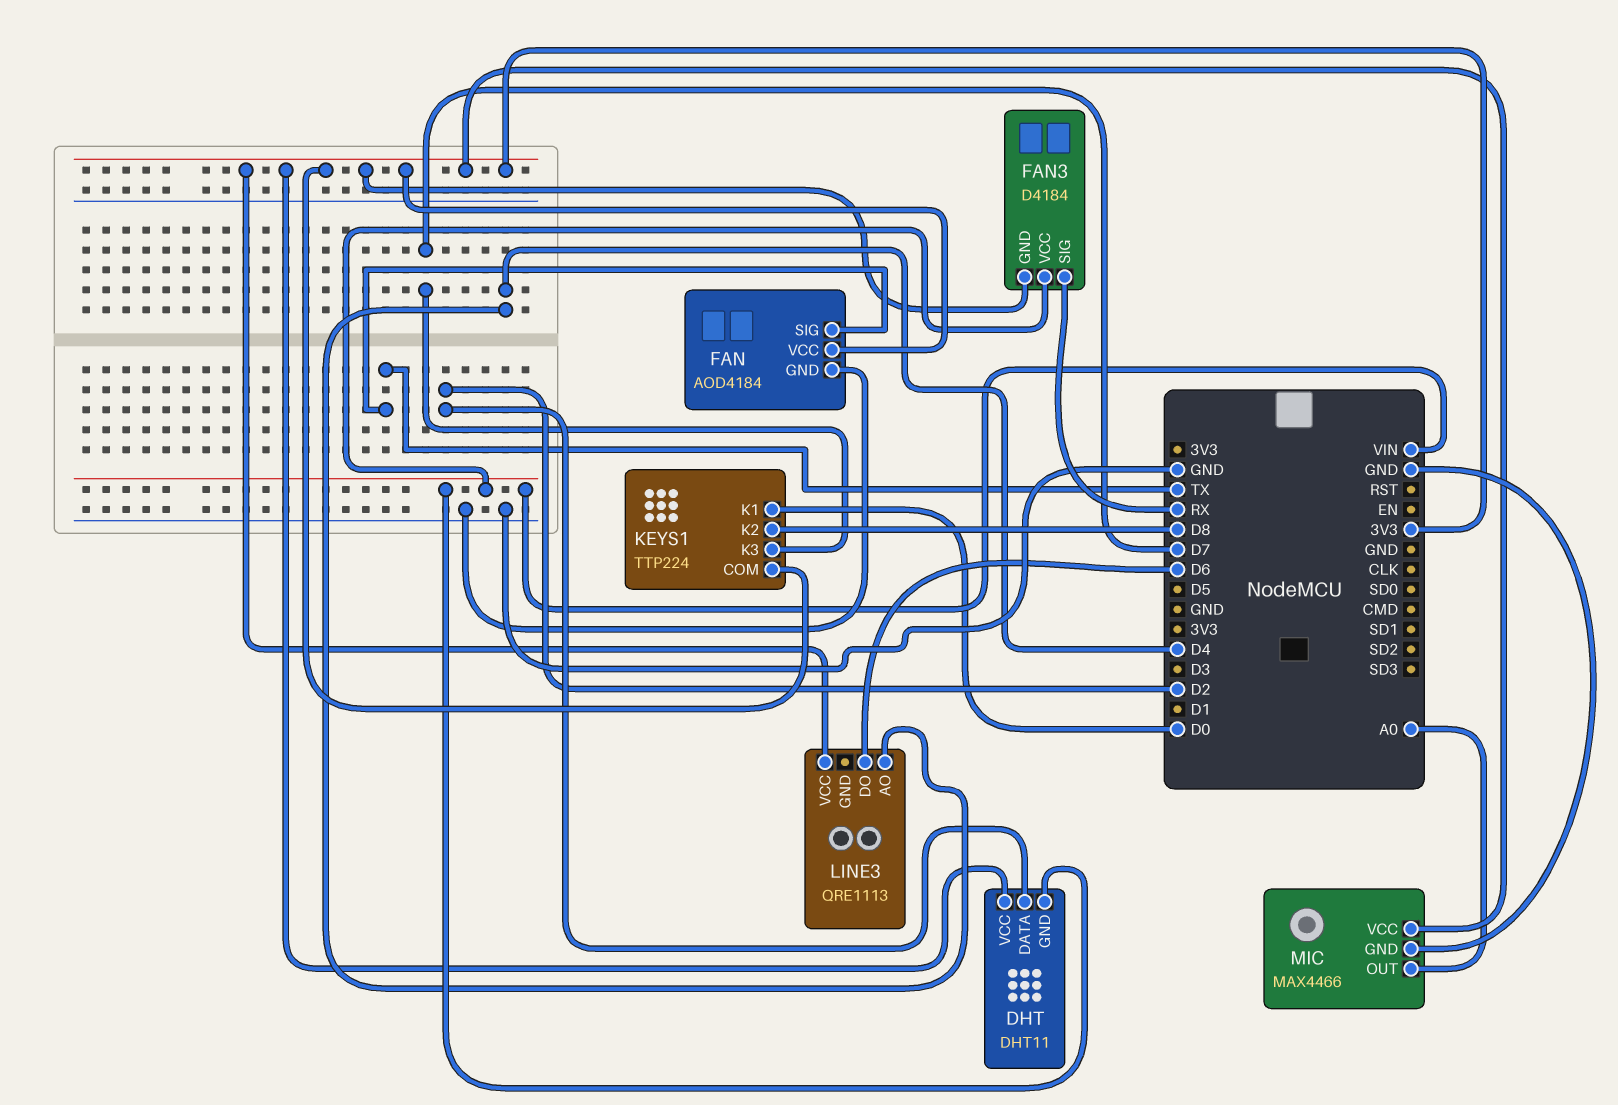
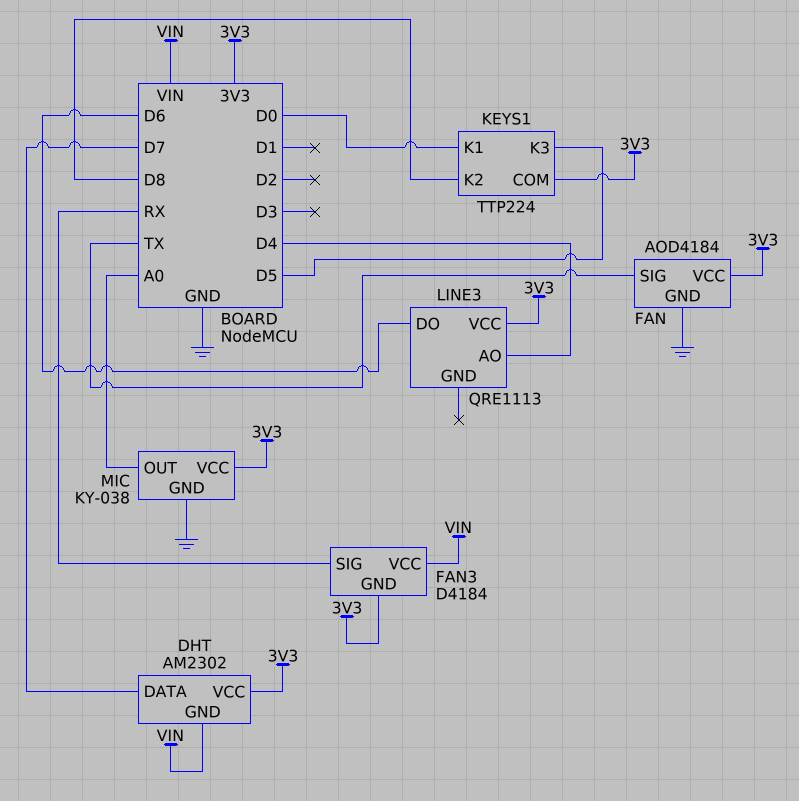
DHT: DHT11 -> AM2302
DHT pin DATA: D2 -> D7
KEYS1 pin K3: D7 -> D5
MIC: MAX4466 -> KY-038

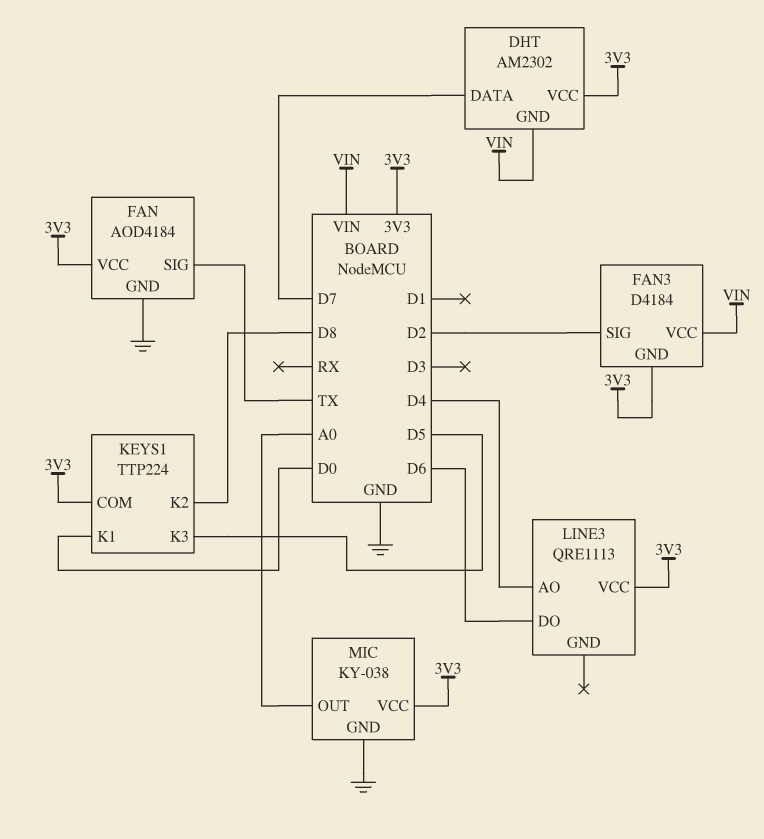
FAN3 pin SIG: RX -> D2

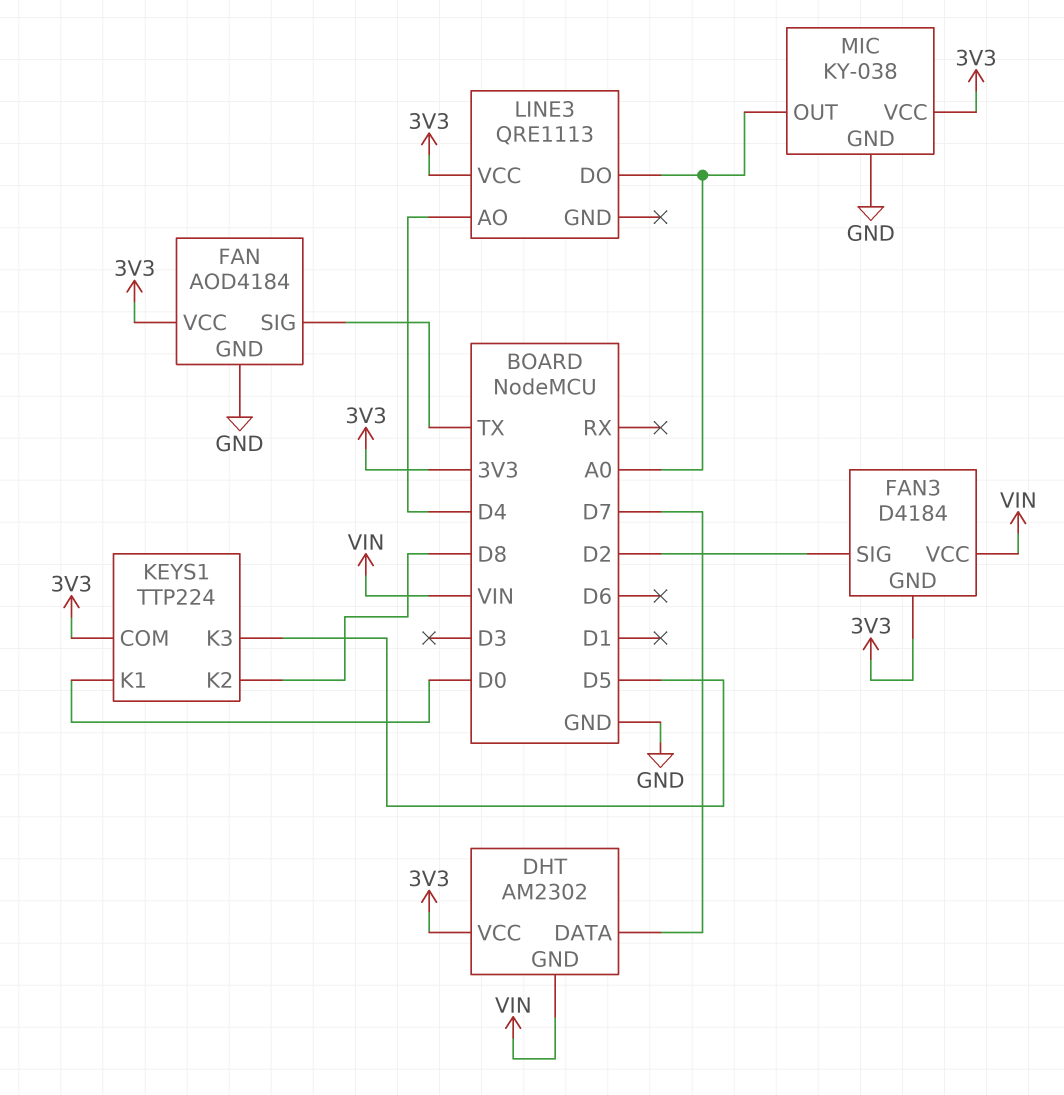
LINE3 pin DO: D6 -> A0

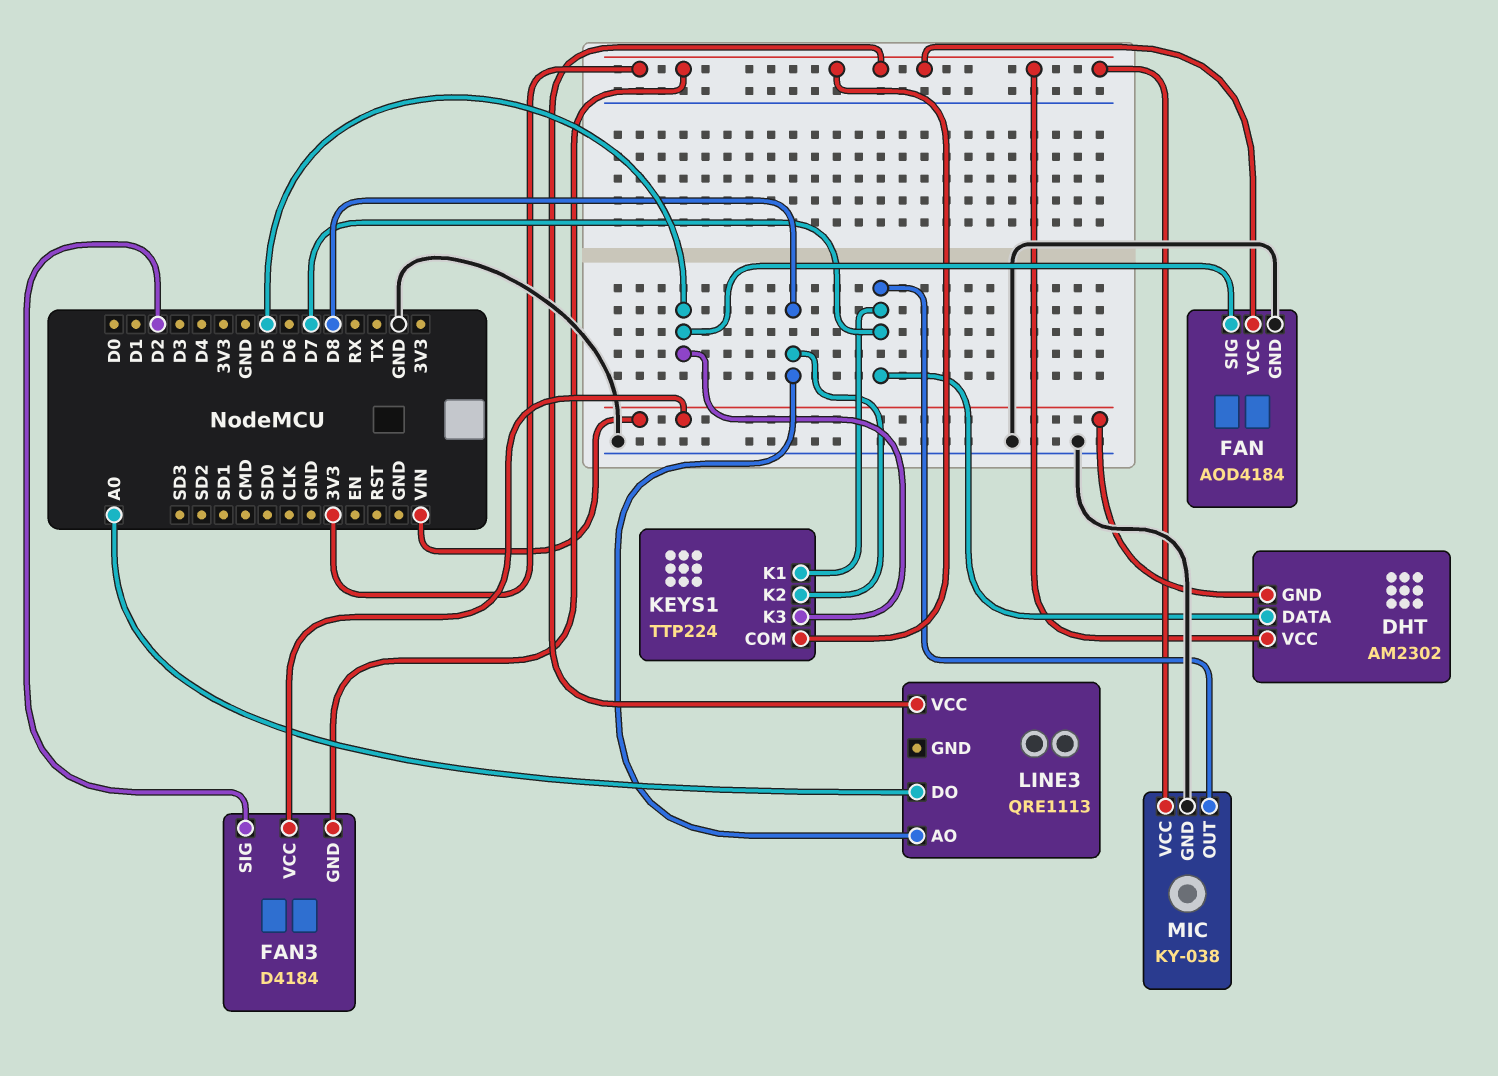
FAN pin SIG: TX -> D5
KEYS1 pin K1: D0 -> D7
LINE3 pin AO: D4 -> D8
MIC pin OUT: A0 -> D7

